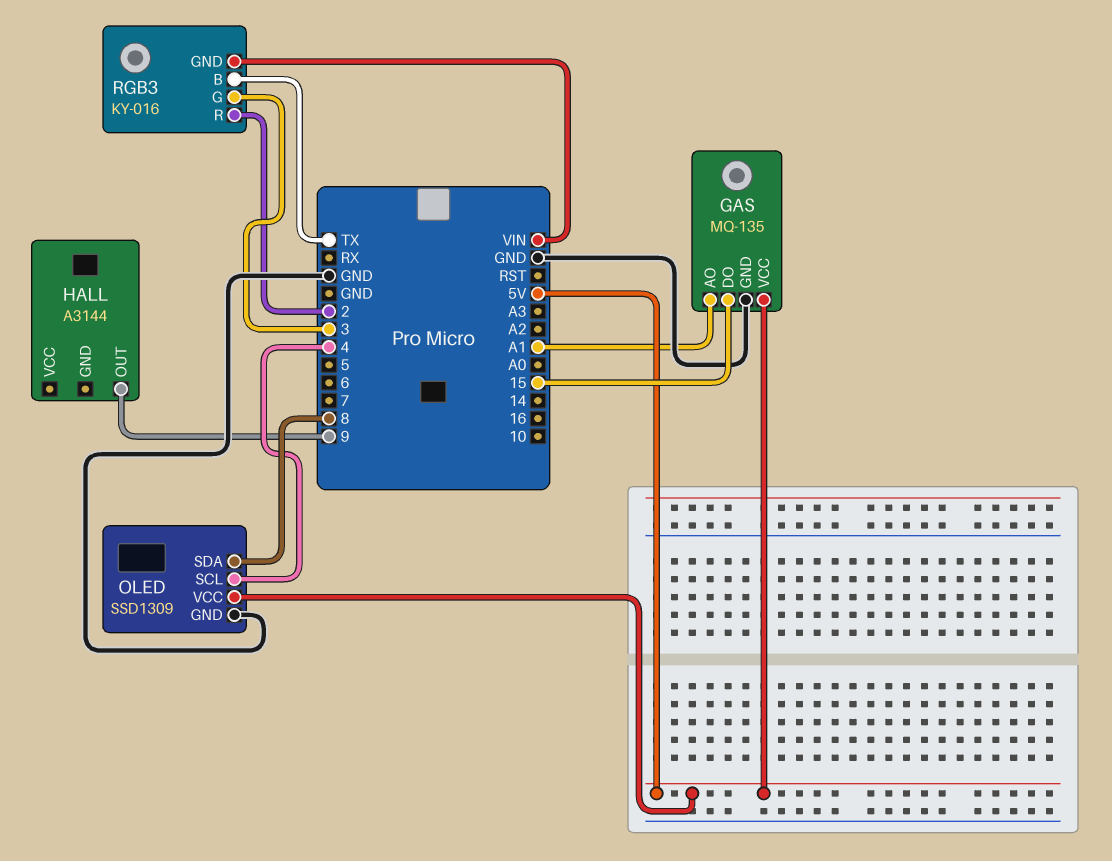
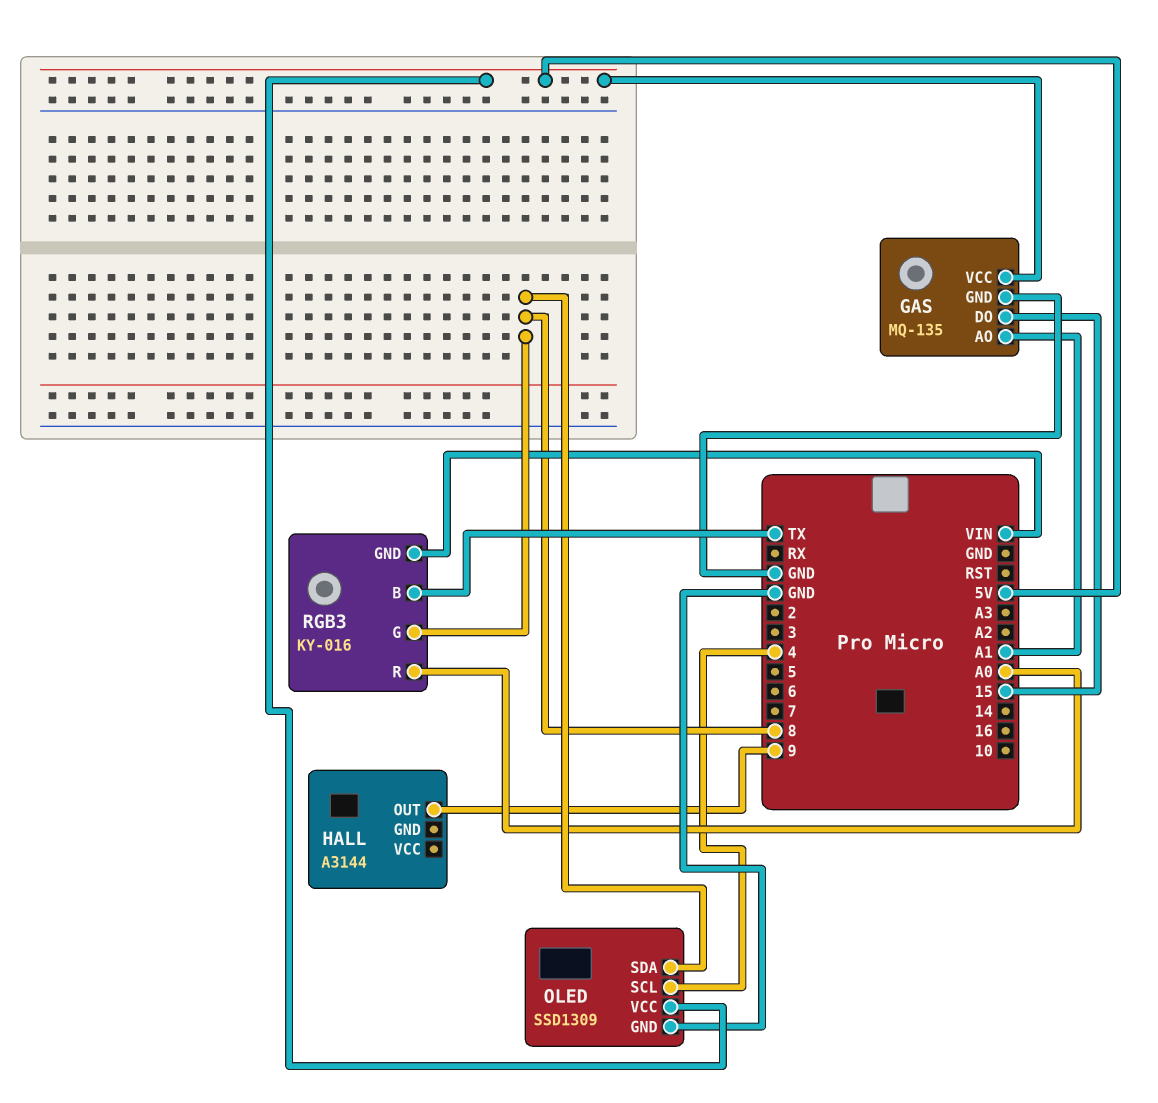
RGB3 pin G: 3 -> 8
RGB3 pin R: 2 -> A0

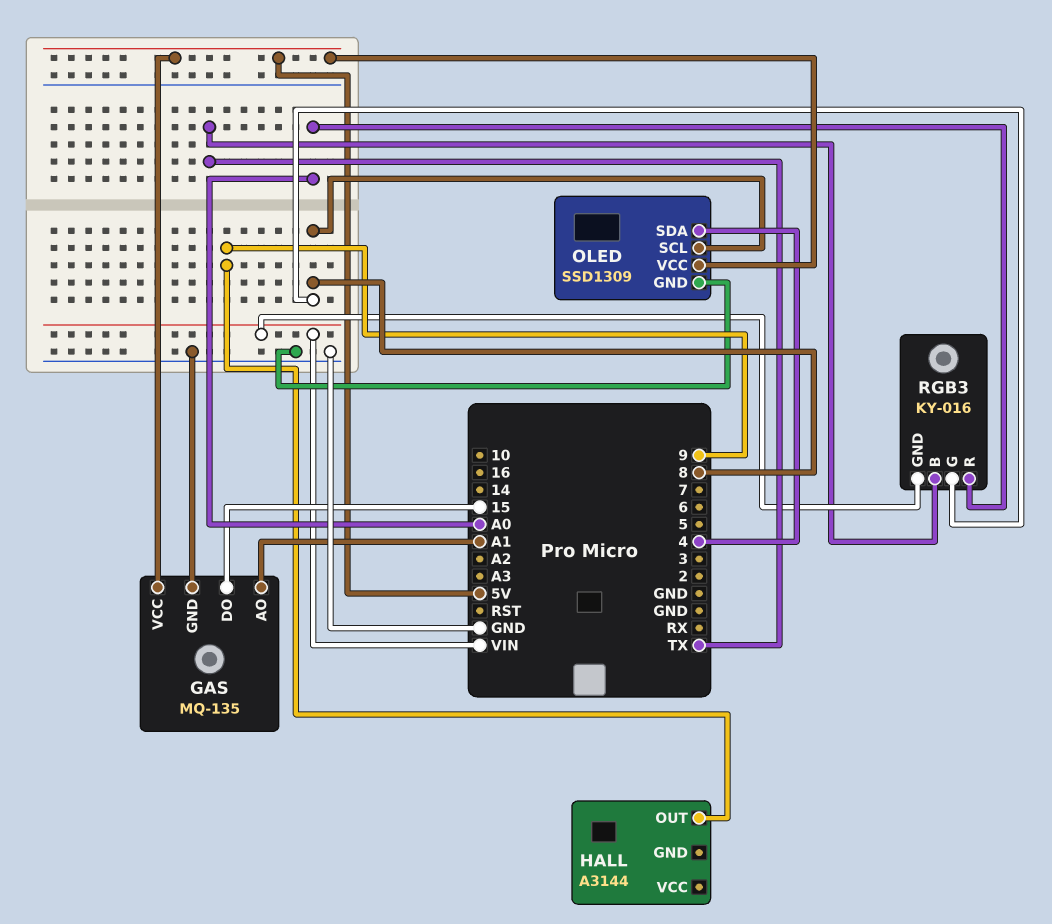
OLED pin SCL: 4 -> 8
OLED pin SDA: 8 -> 4

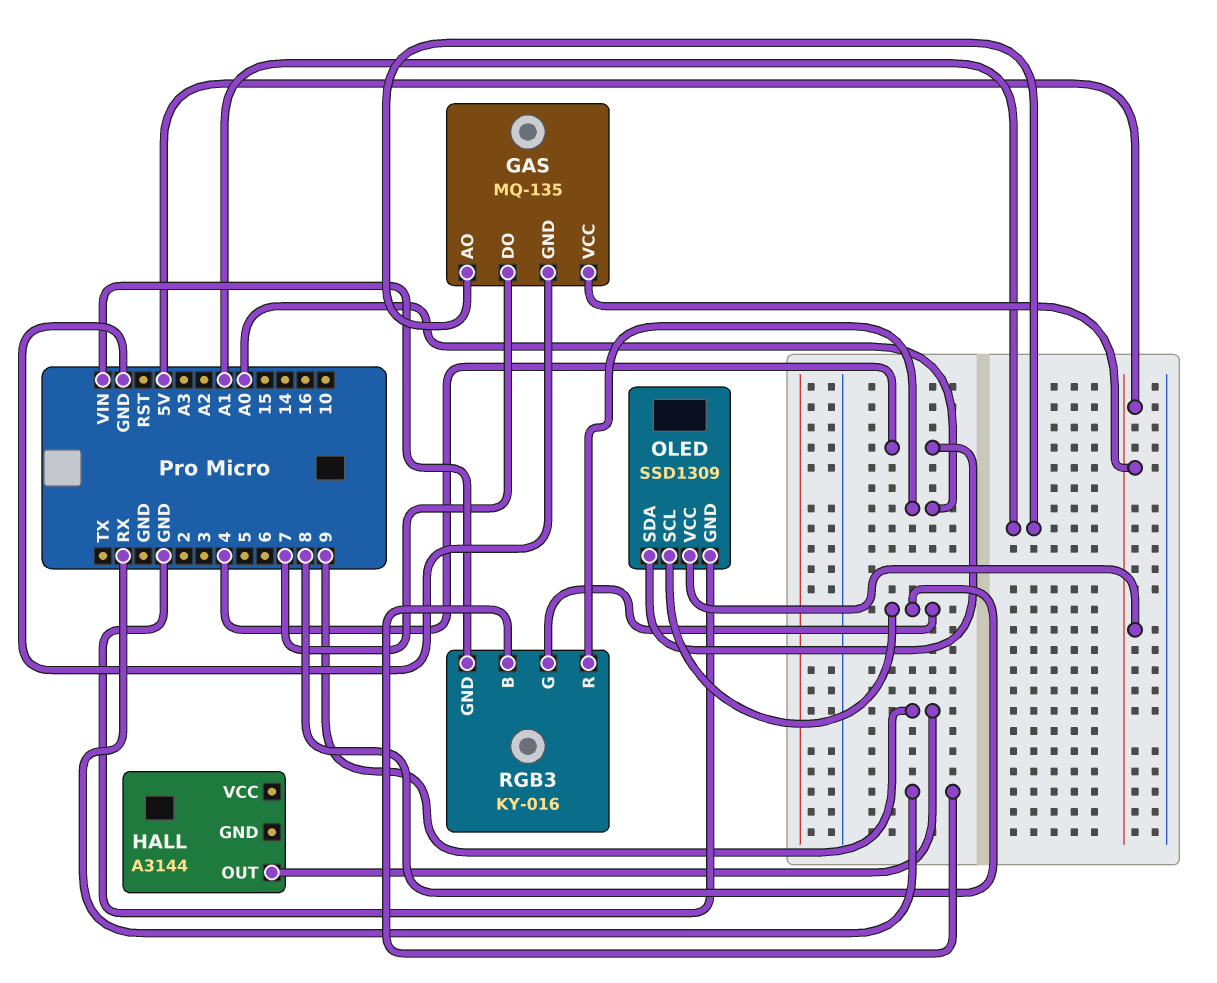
GAS pin DO: 15 -> 7
RGB3 pin B: TX -> RX

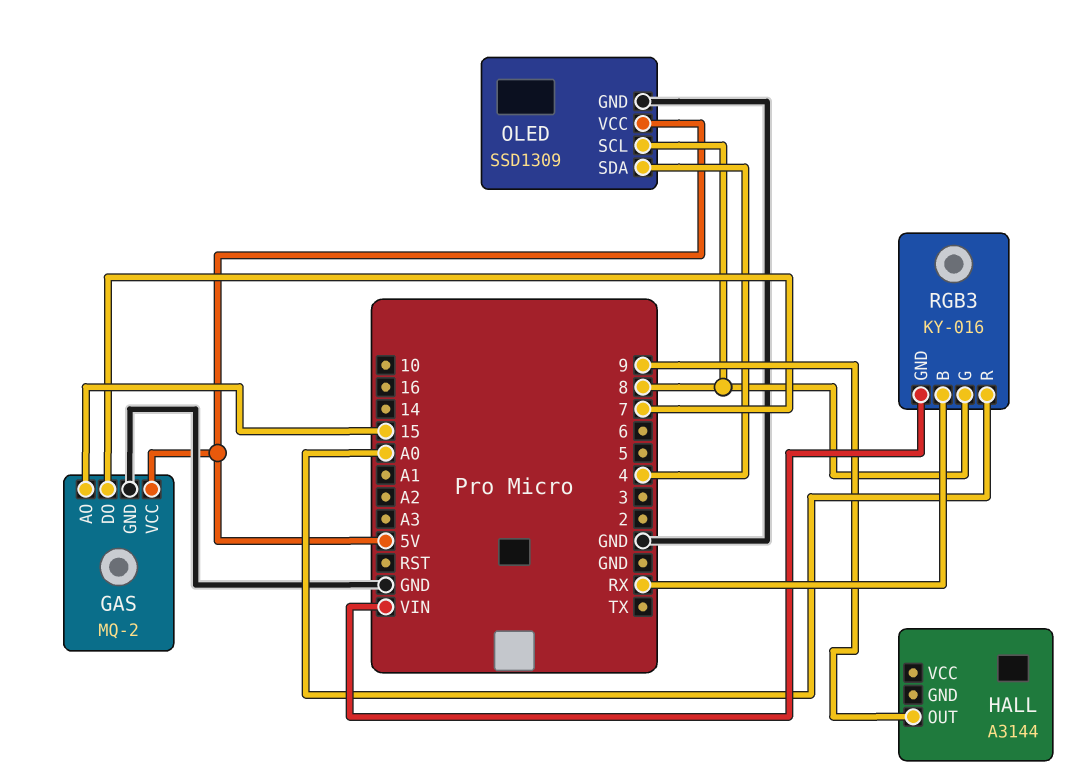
GAS: MQ-135 -> MQ-2
GAS pin AO: A1 -> 15

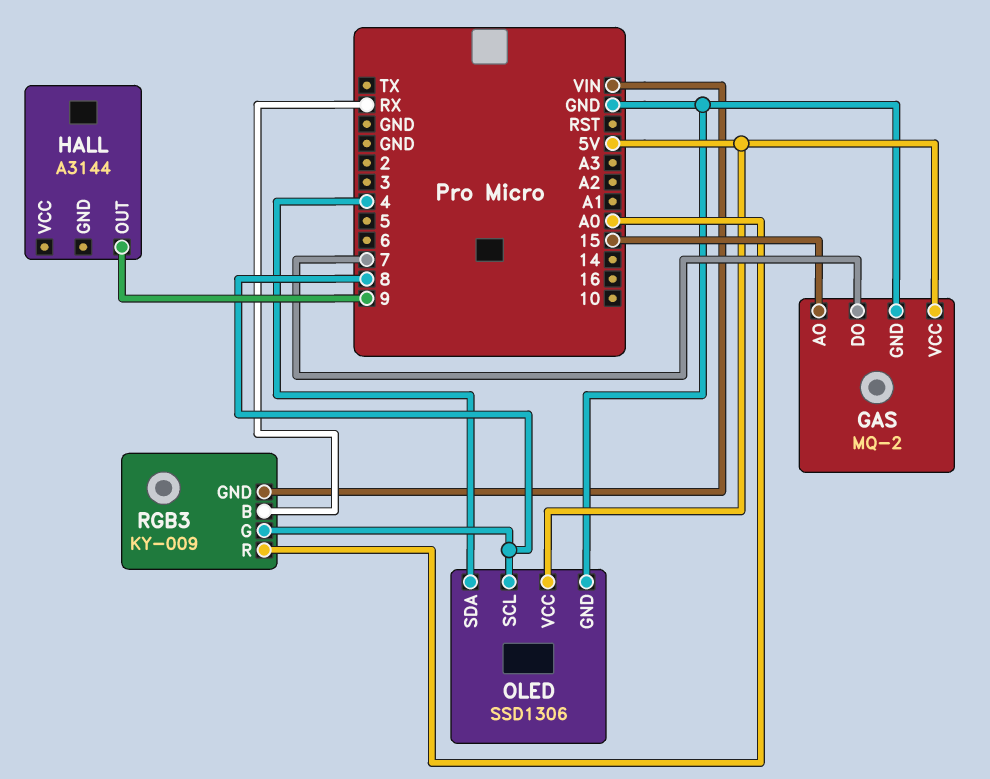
OLED: SSD1309 -> SSD1306
RGB3: KY-016 -> KY-009

